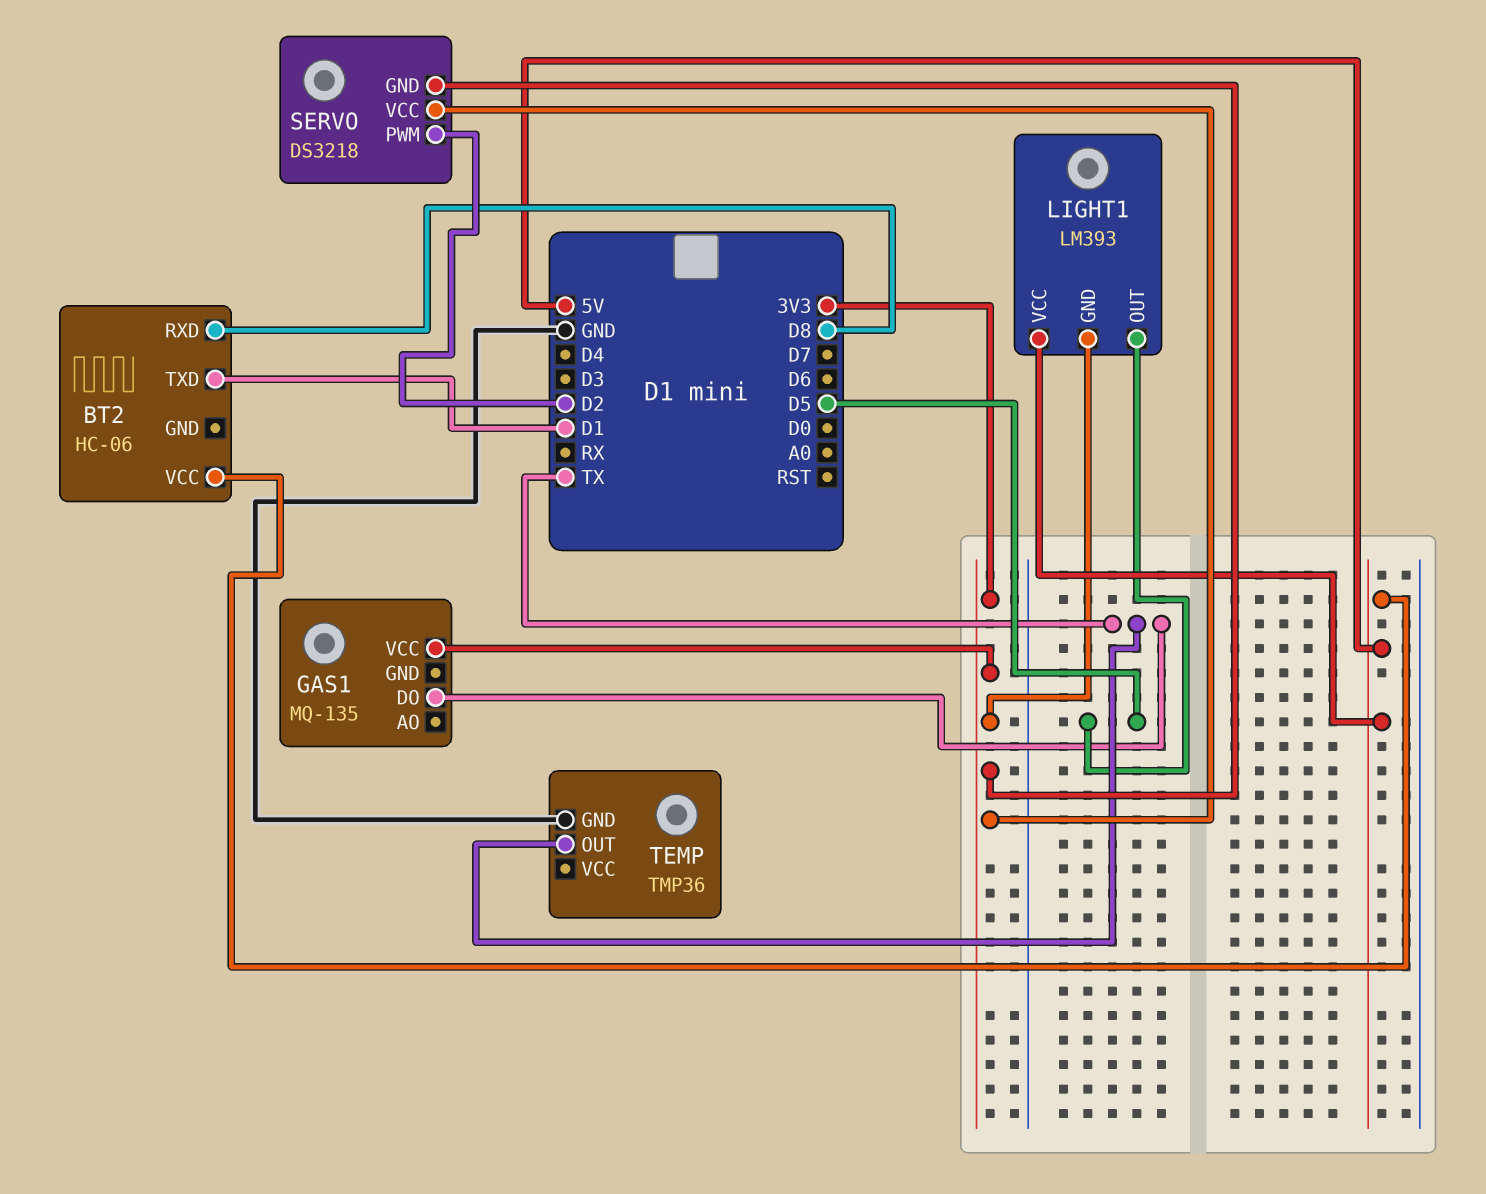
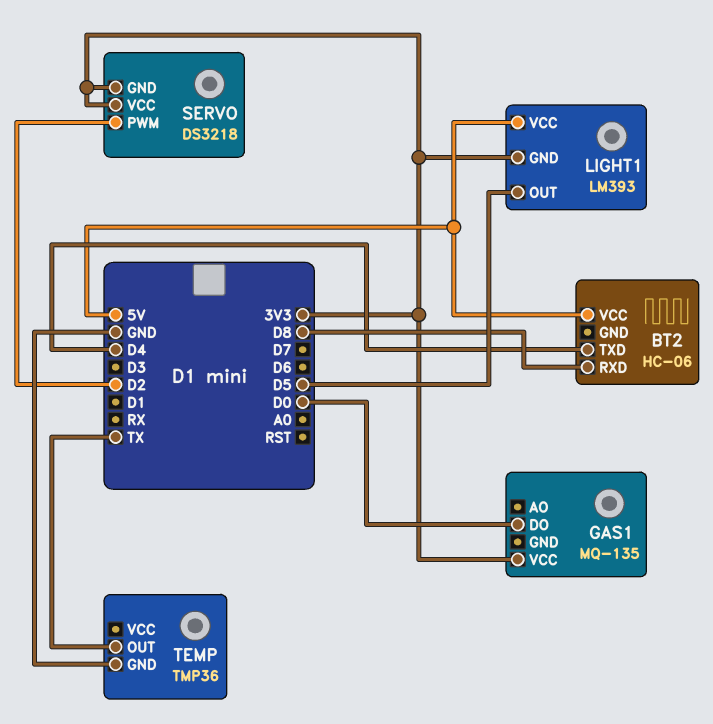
BT2 pin TXD: D1 -> D4
GAS1 pin DO: TX -> D0

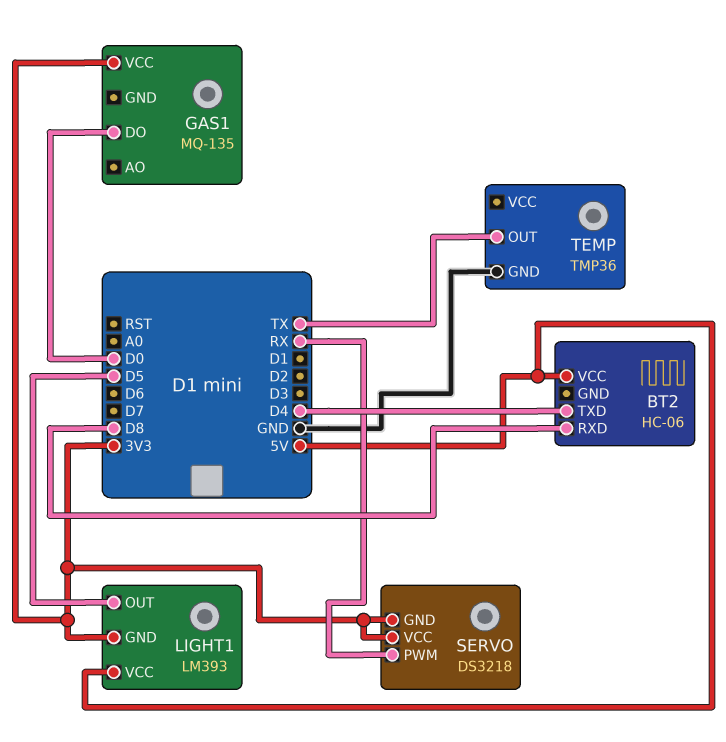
SERVO pin PWM: D2 -> RX

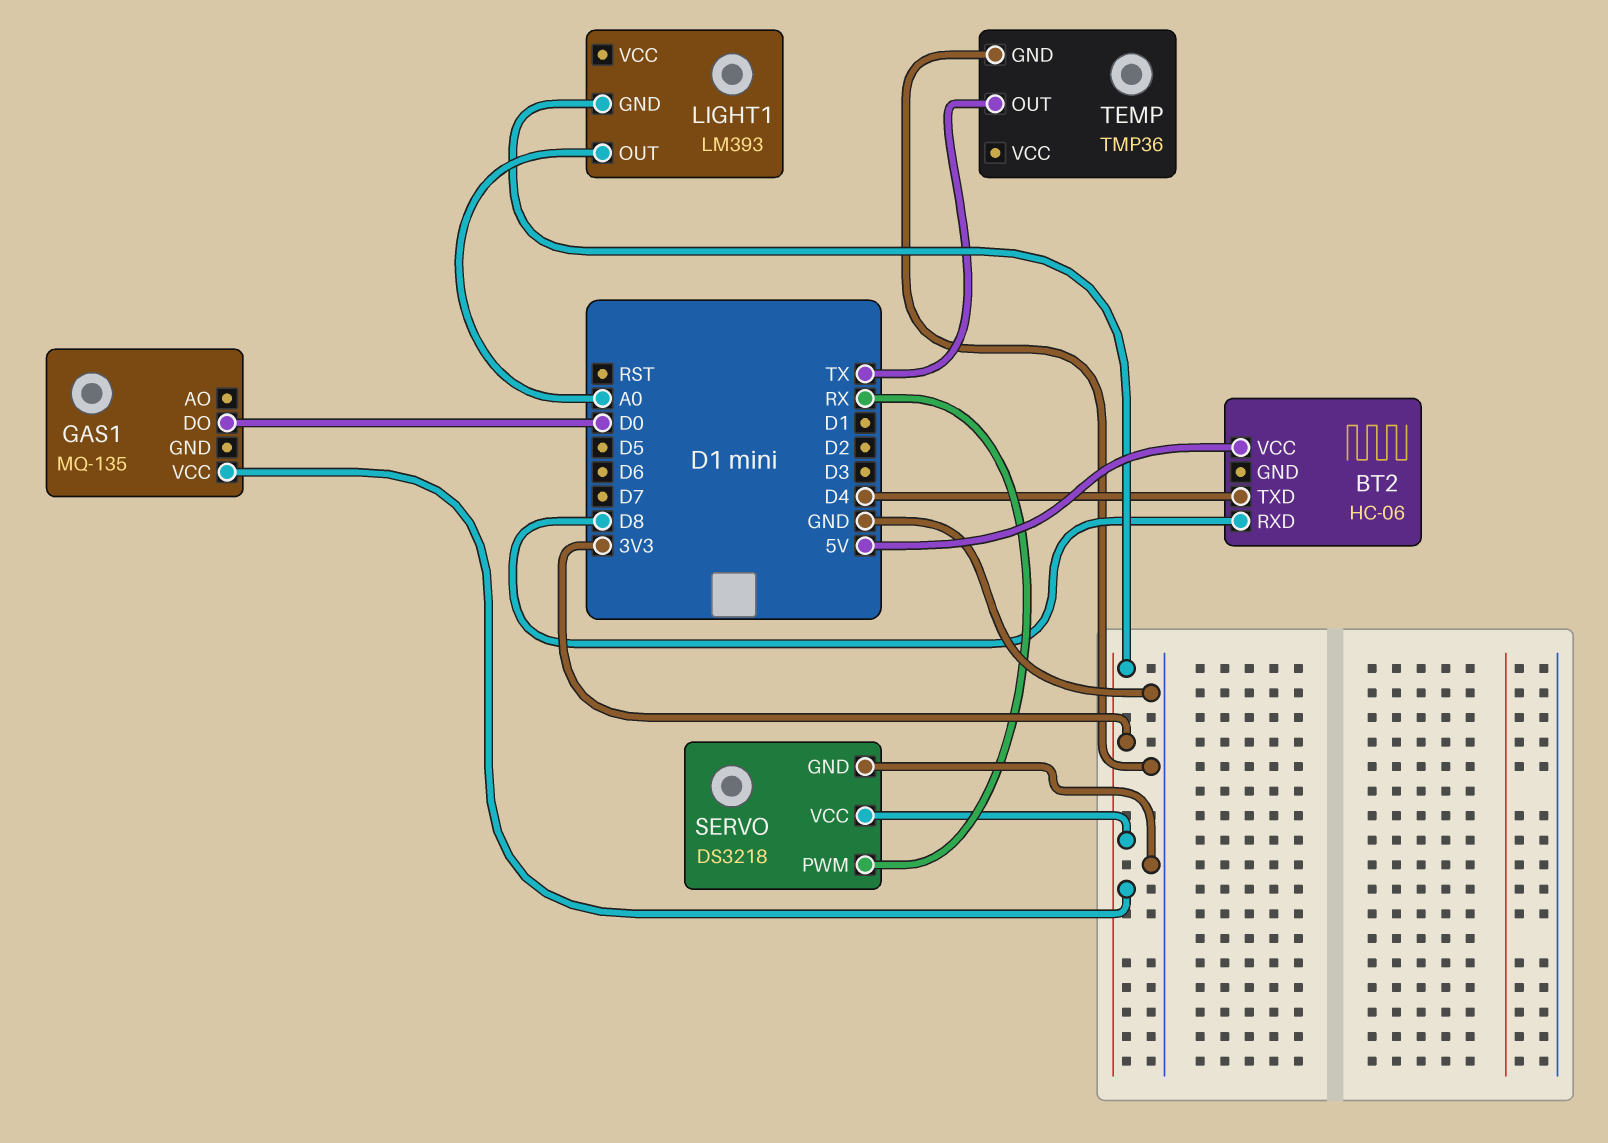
LIGHT1 pin OUT: D5 -> A0
LIGHT1 pin VCC: 5V -> none
SERVO pin GND: 3V3 -> GND

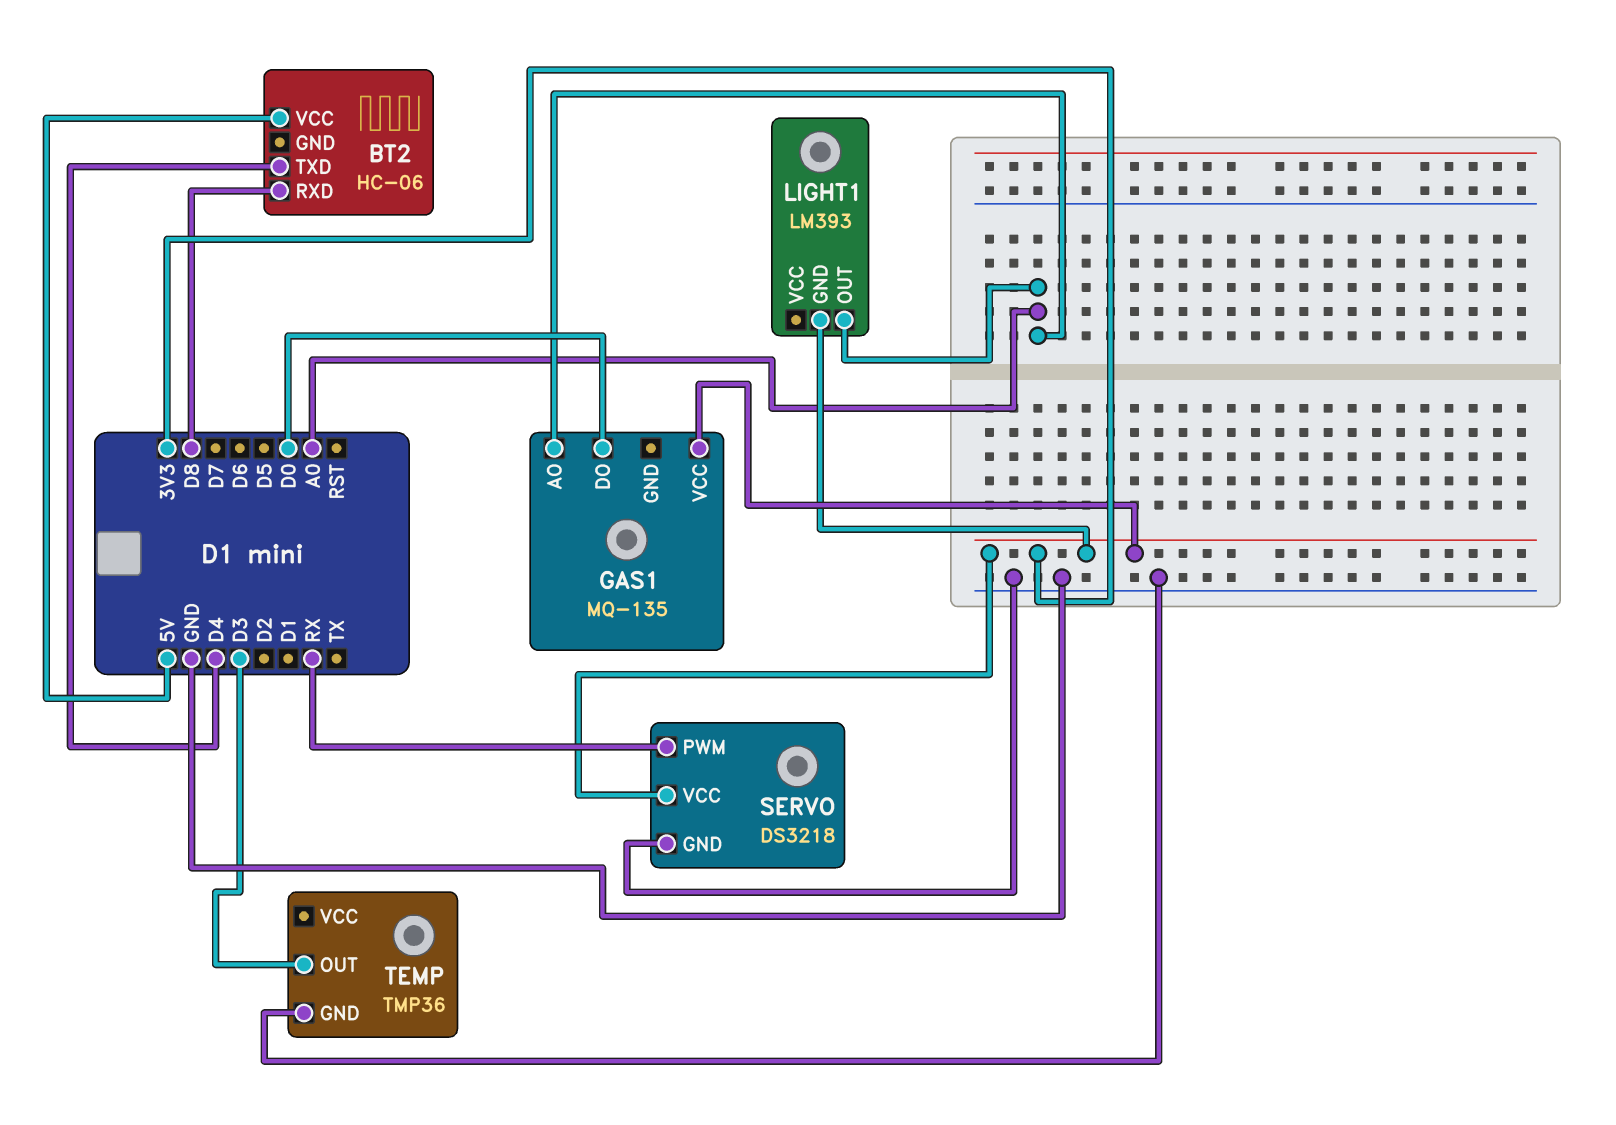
GAS1 pin AO: none -> A0
TEMP pin OUT: TX -> D3

